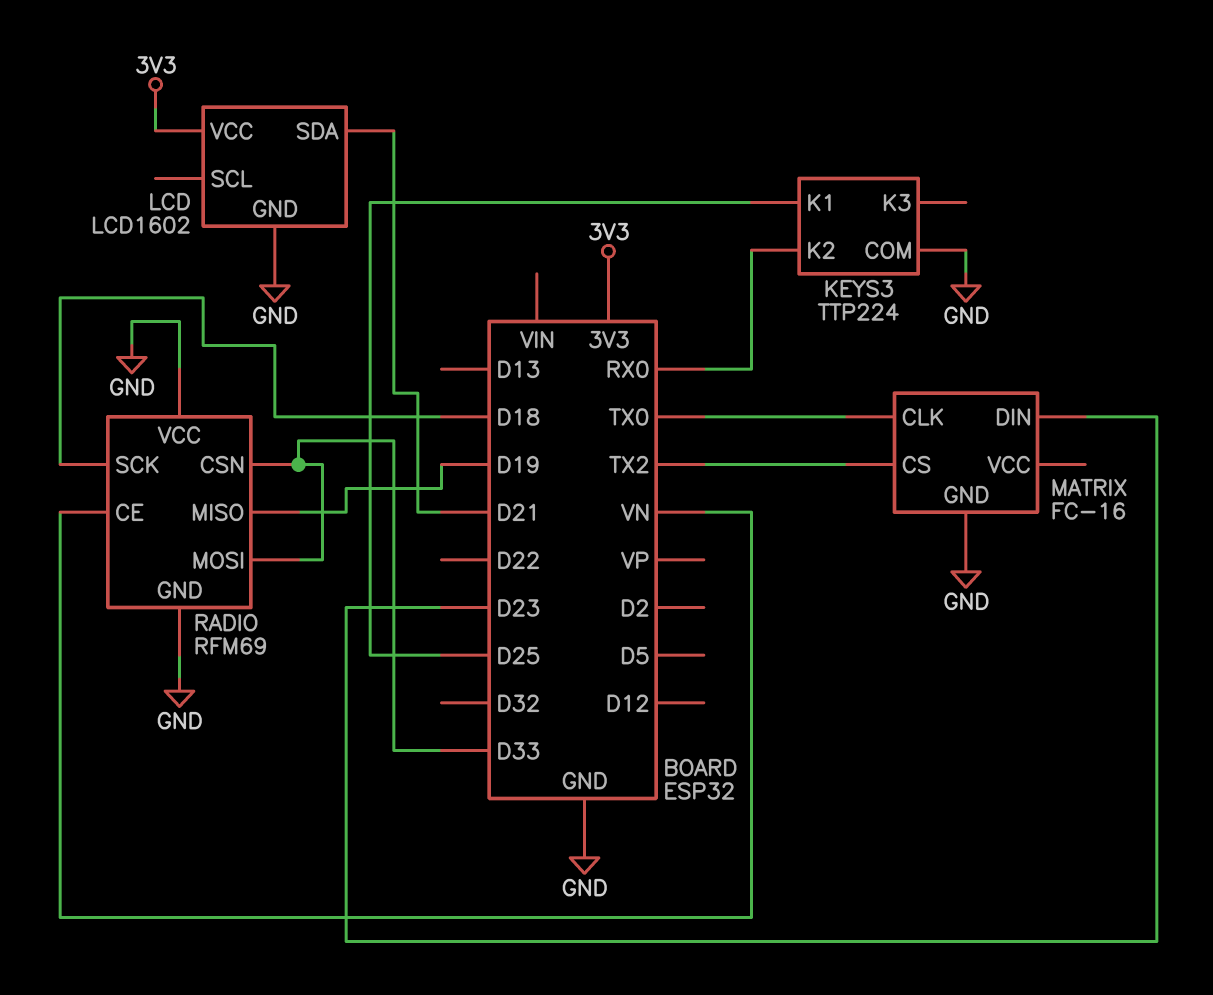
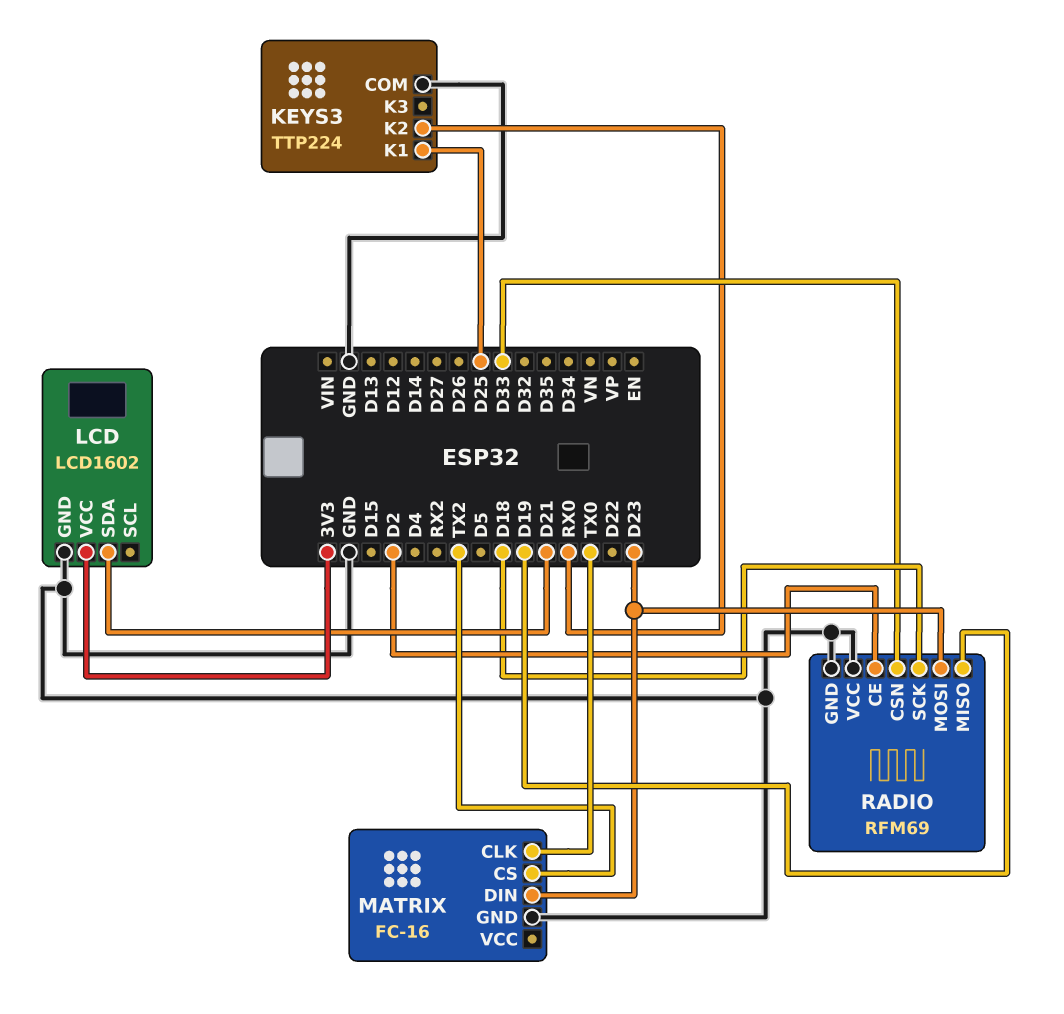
RADIO pin CE: VN -> D2
RADIO pin MOSI: D33 -> D23

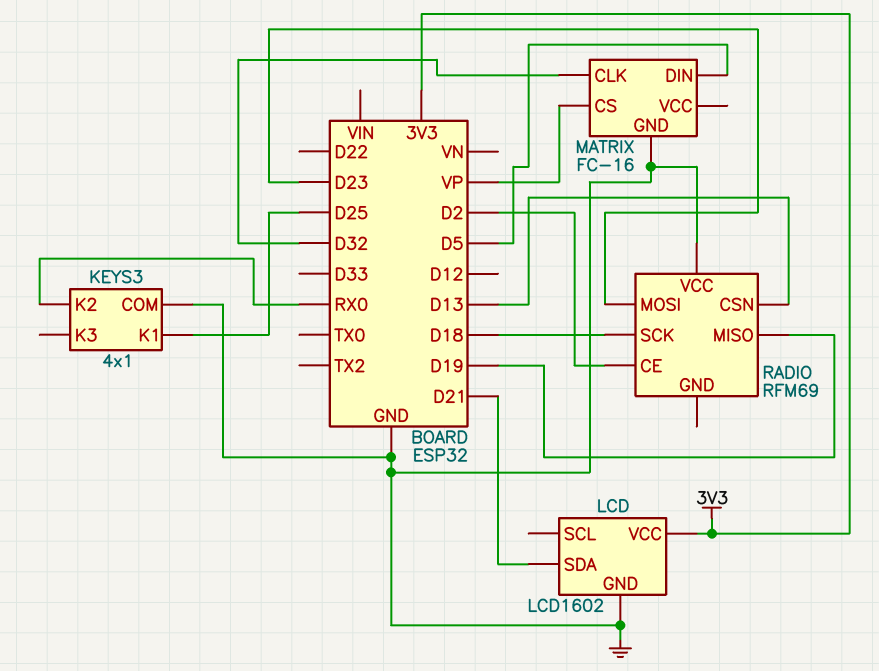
KEYS3: TTP224 -> 4x1
MATRIX pin CLK: TX0 -> D32
MATRIX pin CS: TX2 -> VP
MATRIX pin DIN: D23 -> D5
RADIO pin CSN: D33 -> D13
RADIO pin GND: GND -> none

